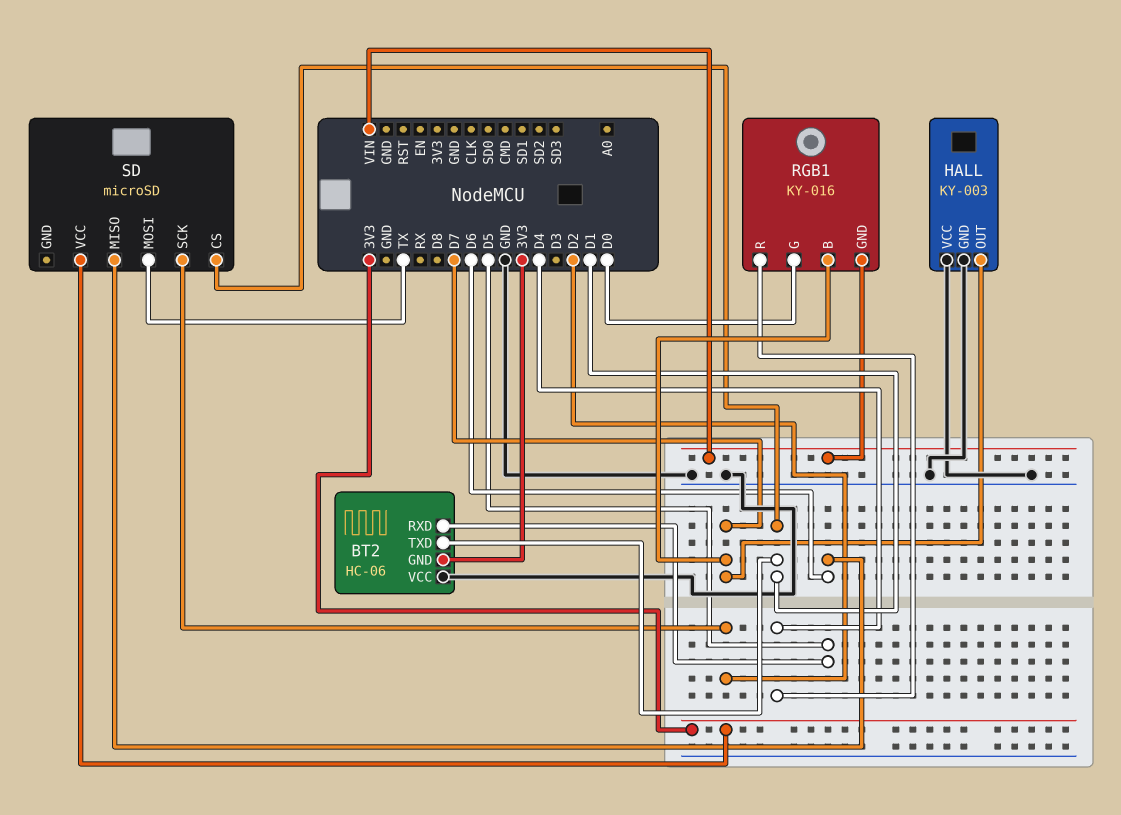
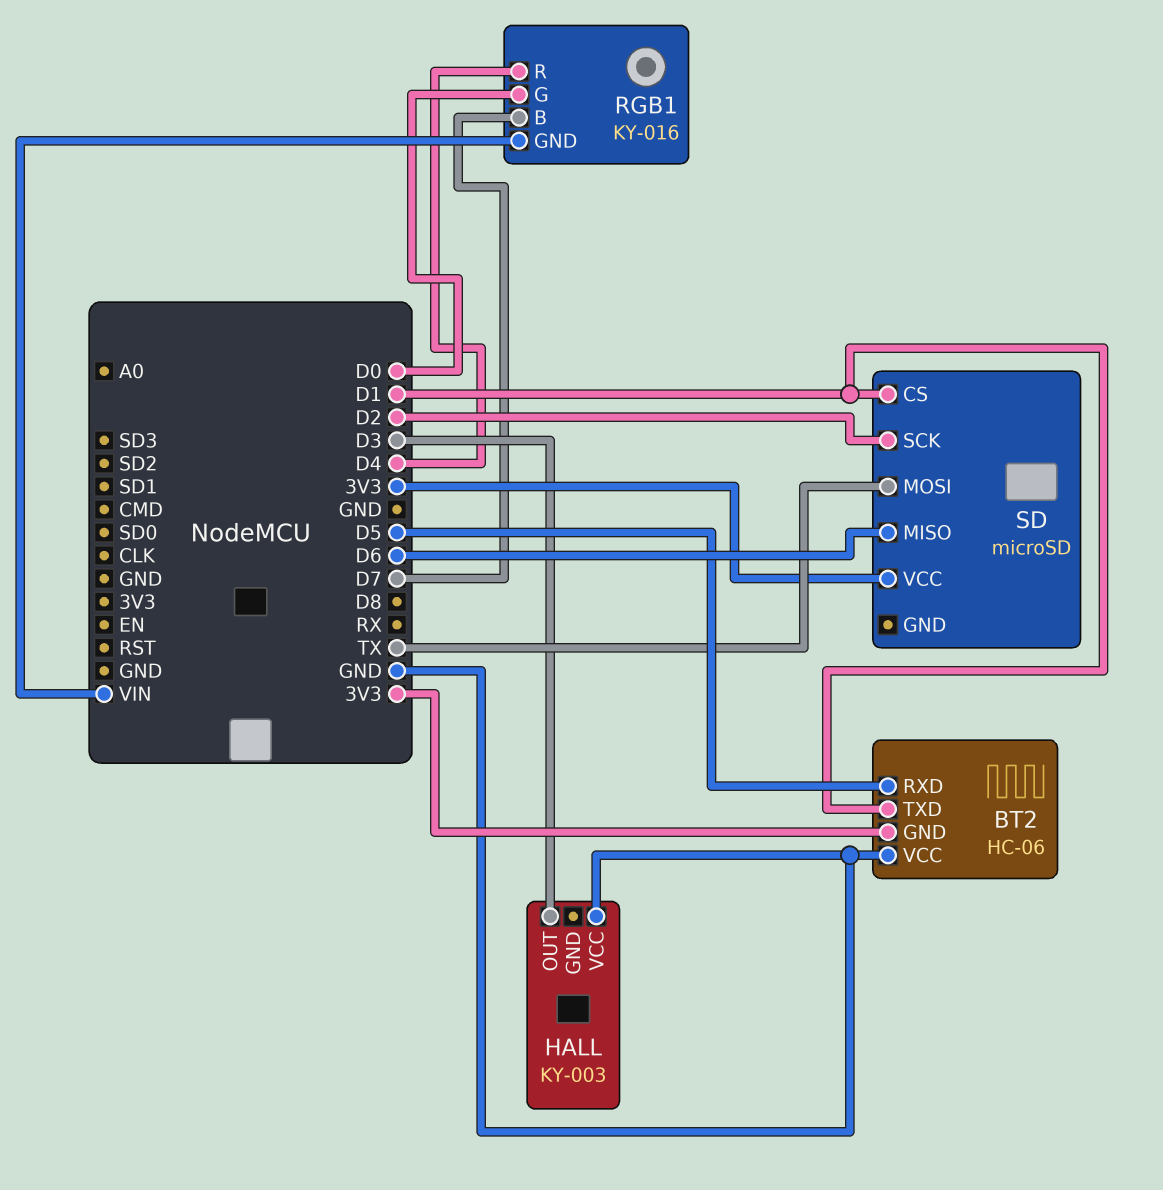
HALL pin GND: GND -> none
HALL pin OUT: D7 -> D3

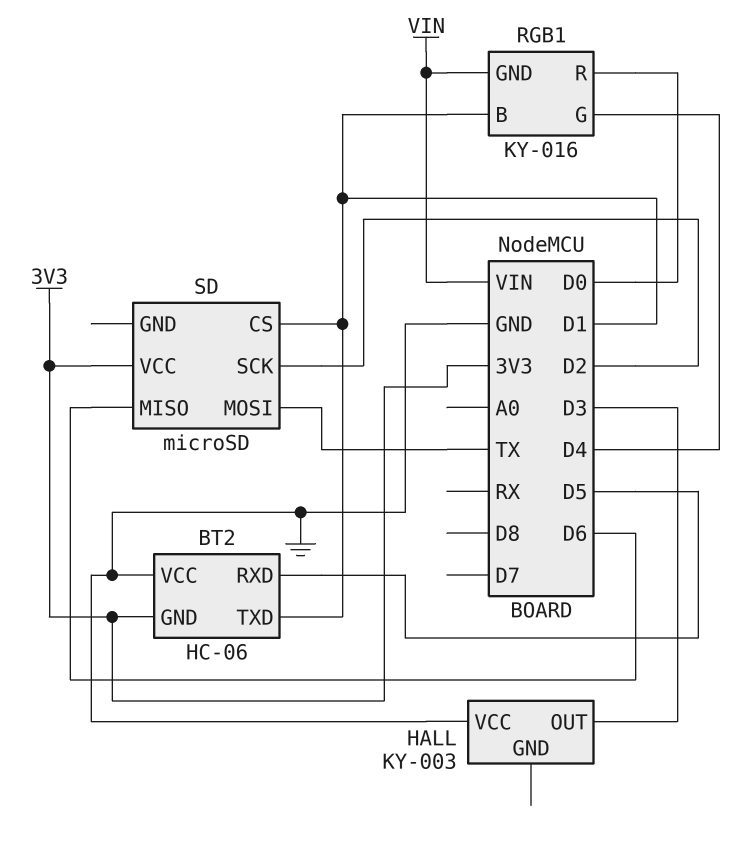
RGB1 pin B: D7 -> D1
RGB1 pin G: D0 -> D4
RGB1 pin R: D4 -> D0

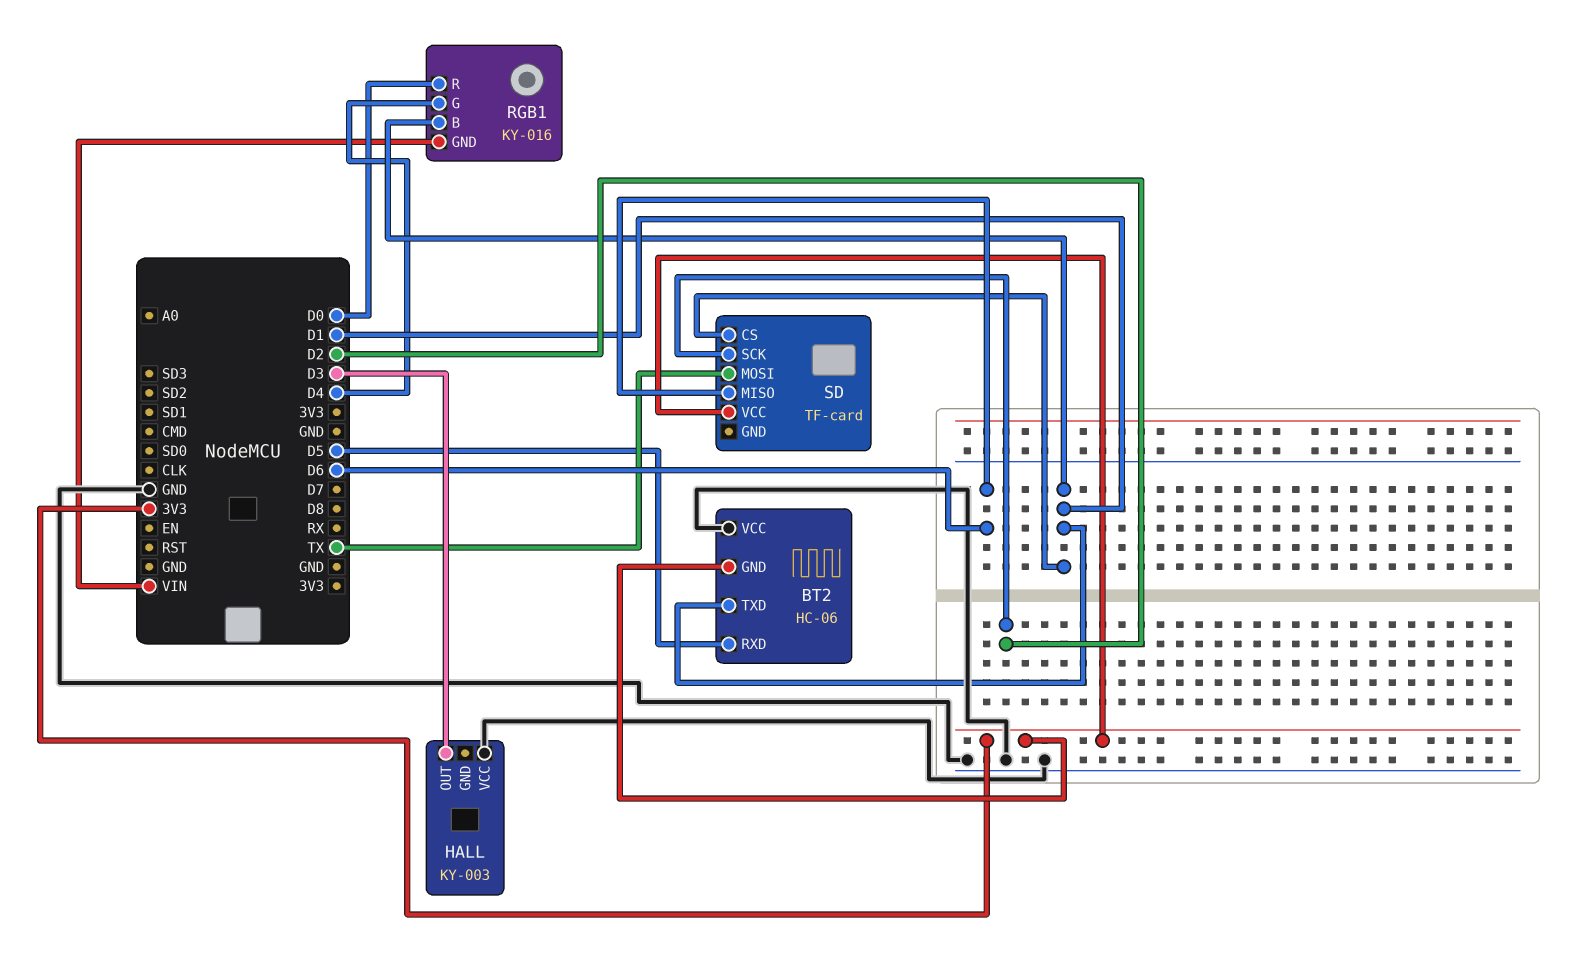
SD: microSD -> TF-card

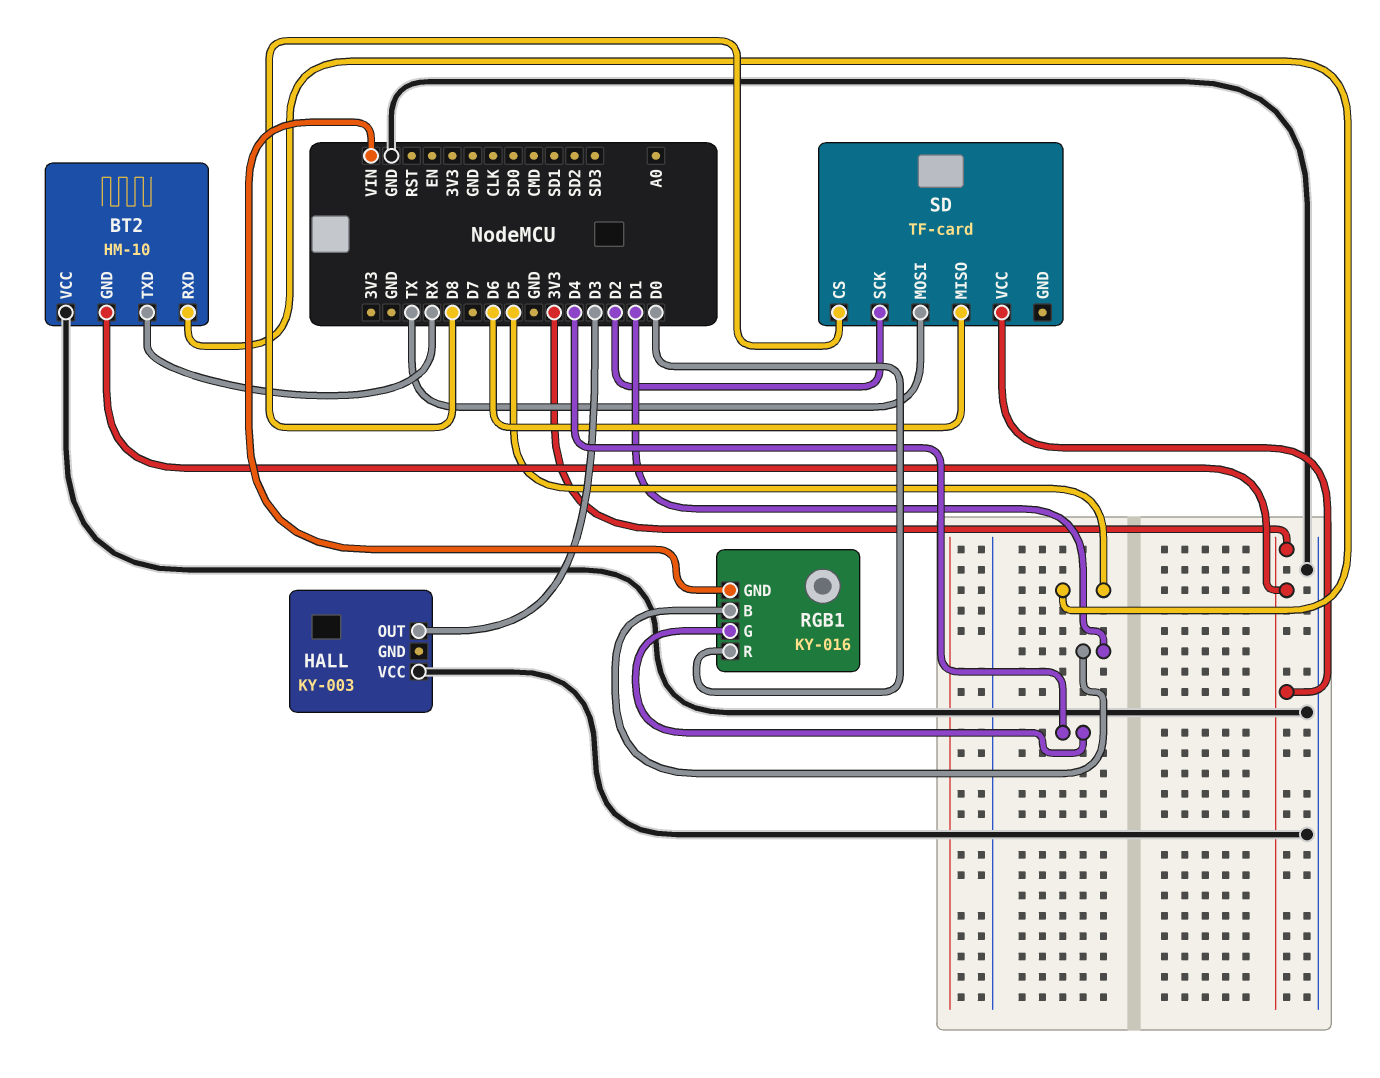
BT2: HC-06 -> HM-10
BT2 pin TXD: D1 -> RX
SD pin CS: D1 -> D8

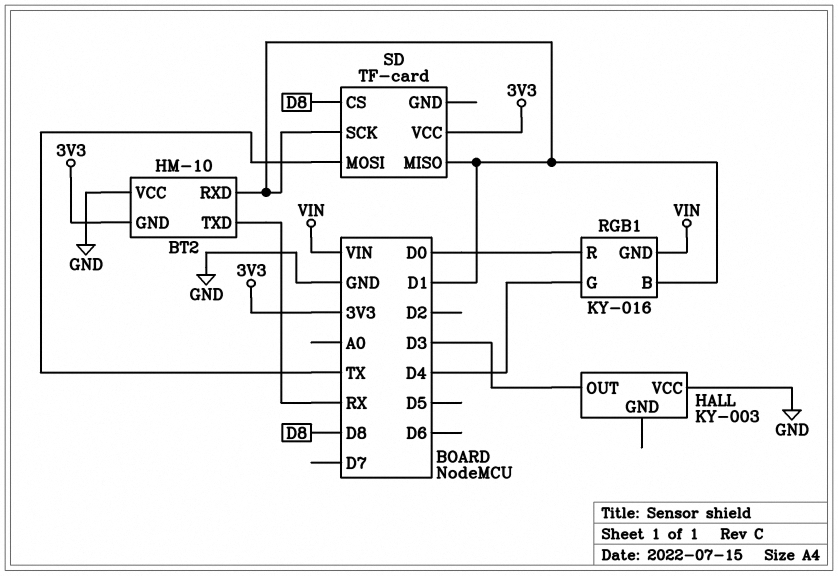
BT2 pin RXD: D5 -> D1
SD pin MISO: D6 -> D1
SD pin SCK: D2 -> D1

